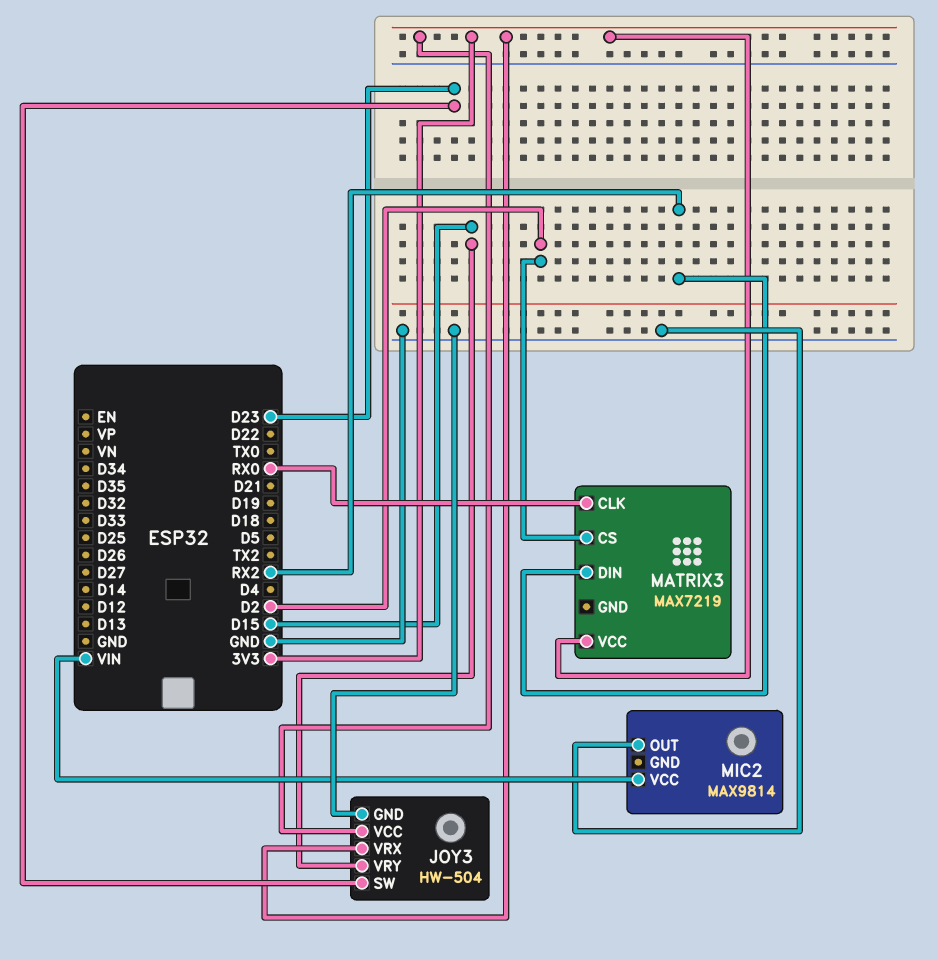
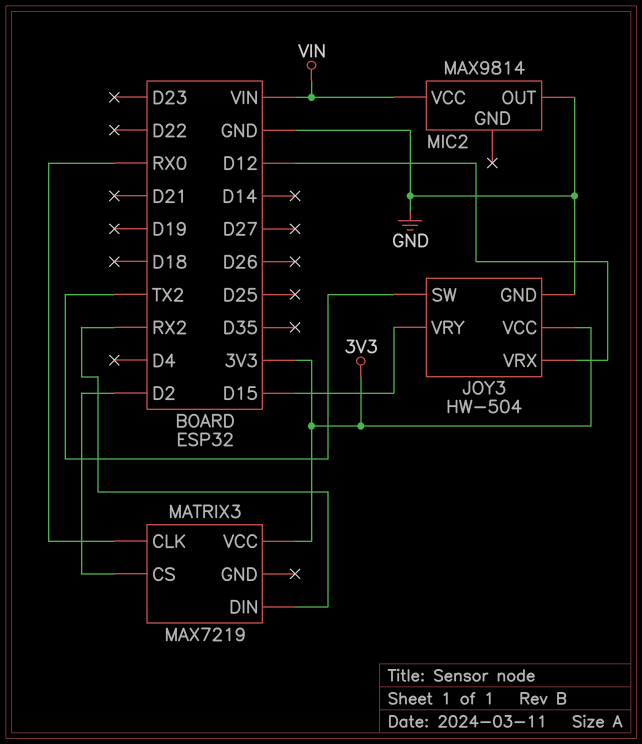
JOY3 pin SW: D23 -> TX2
JOY3 pin VRX: 3V3 -> D12

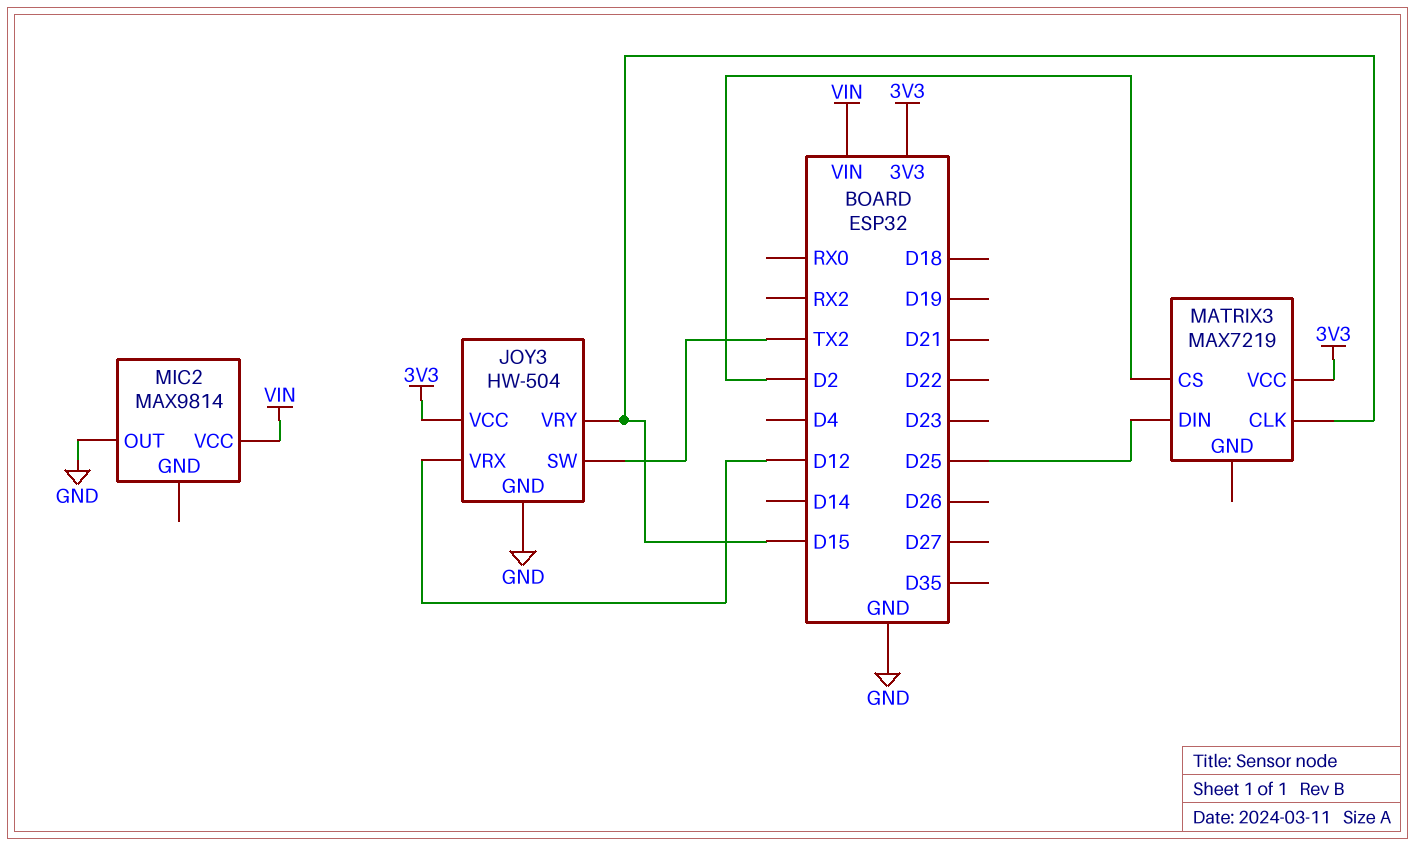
MATRIX3 pin CLK: RX0 -> D15
MATRIX3 pin DIN: RX2 -> D25

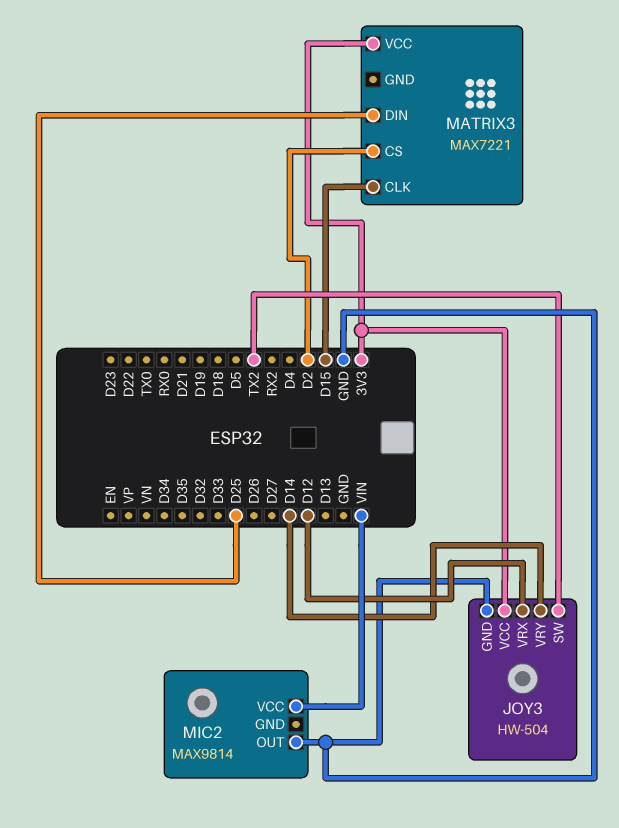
JOY3 pin VRY: D15 -> D14
MATRIX3: MAX7219 -> MAX7221

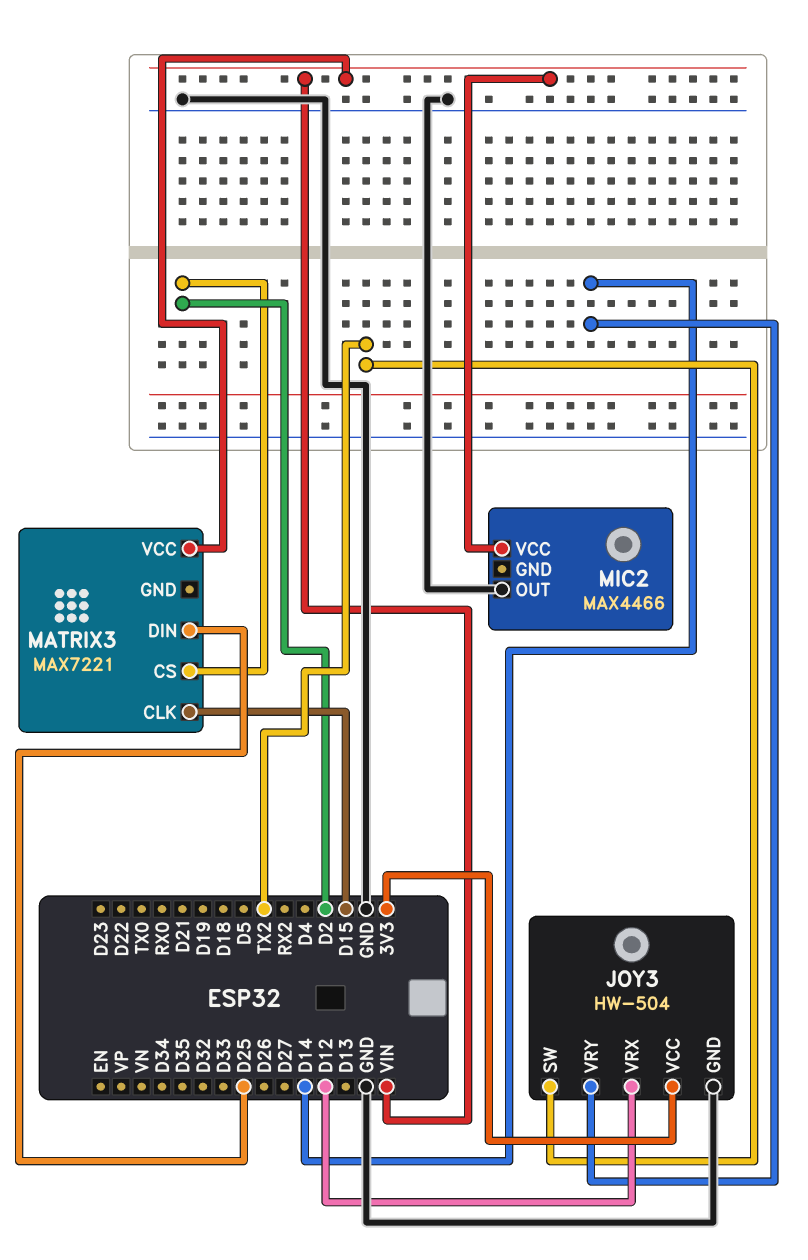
MATRIX3 pin VCC: 3V3 -> VIN
MIC2: MAX9814 -> MAX4466

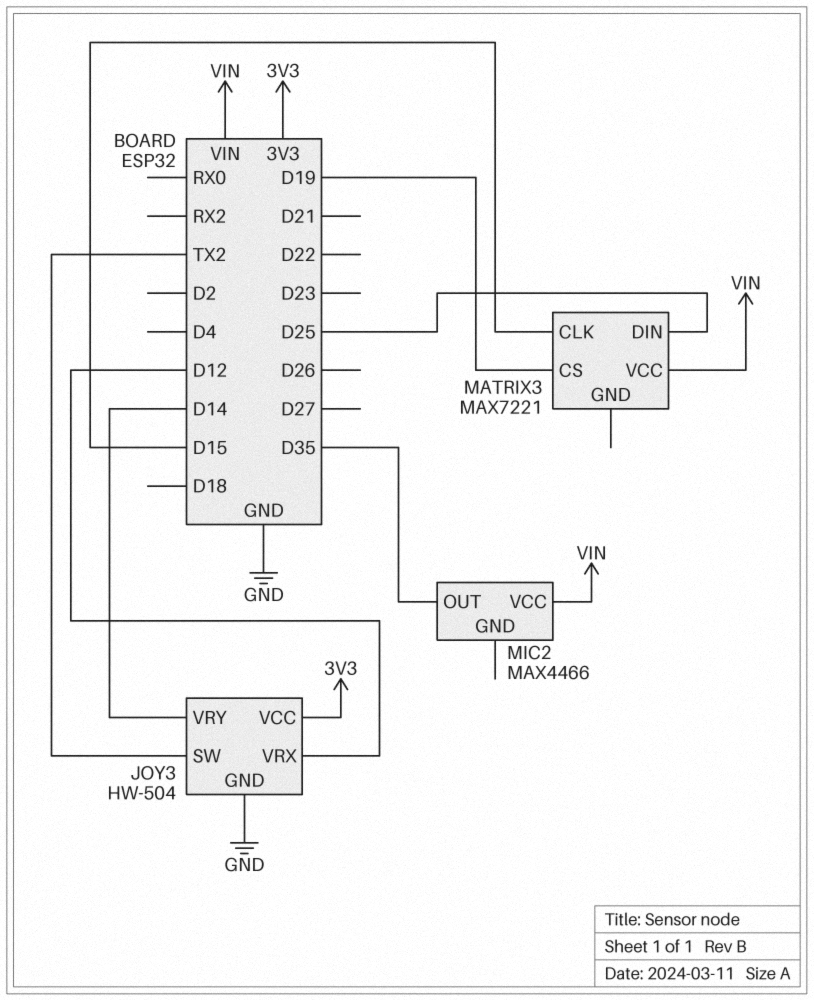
MATRIX3 pin CS: D2 -> D19
MIC2 pin OUT: GND -> D35

